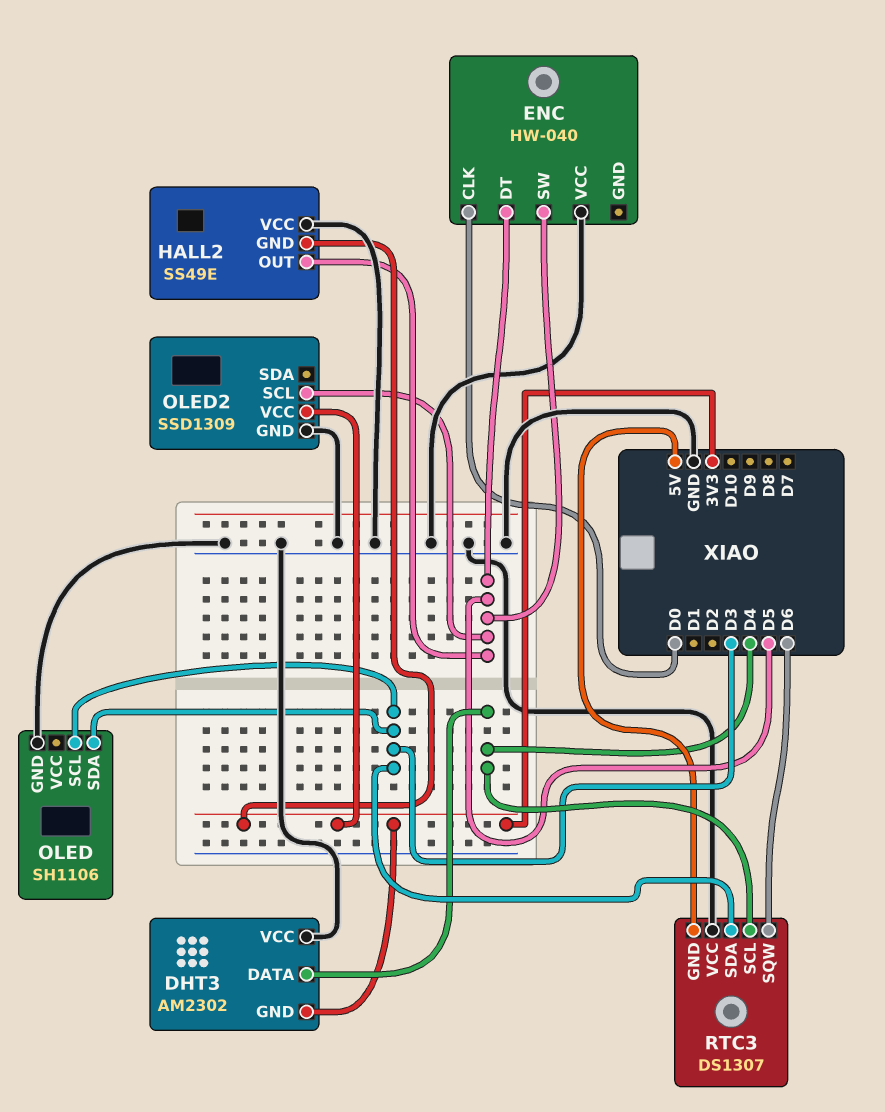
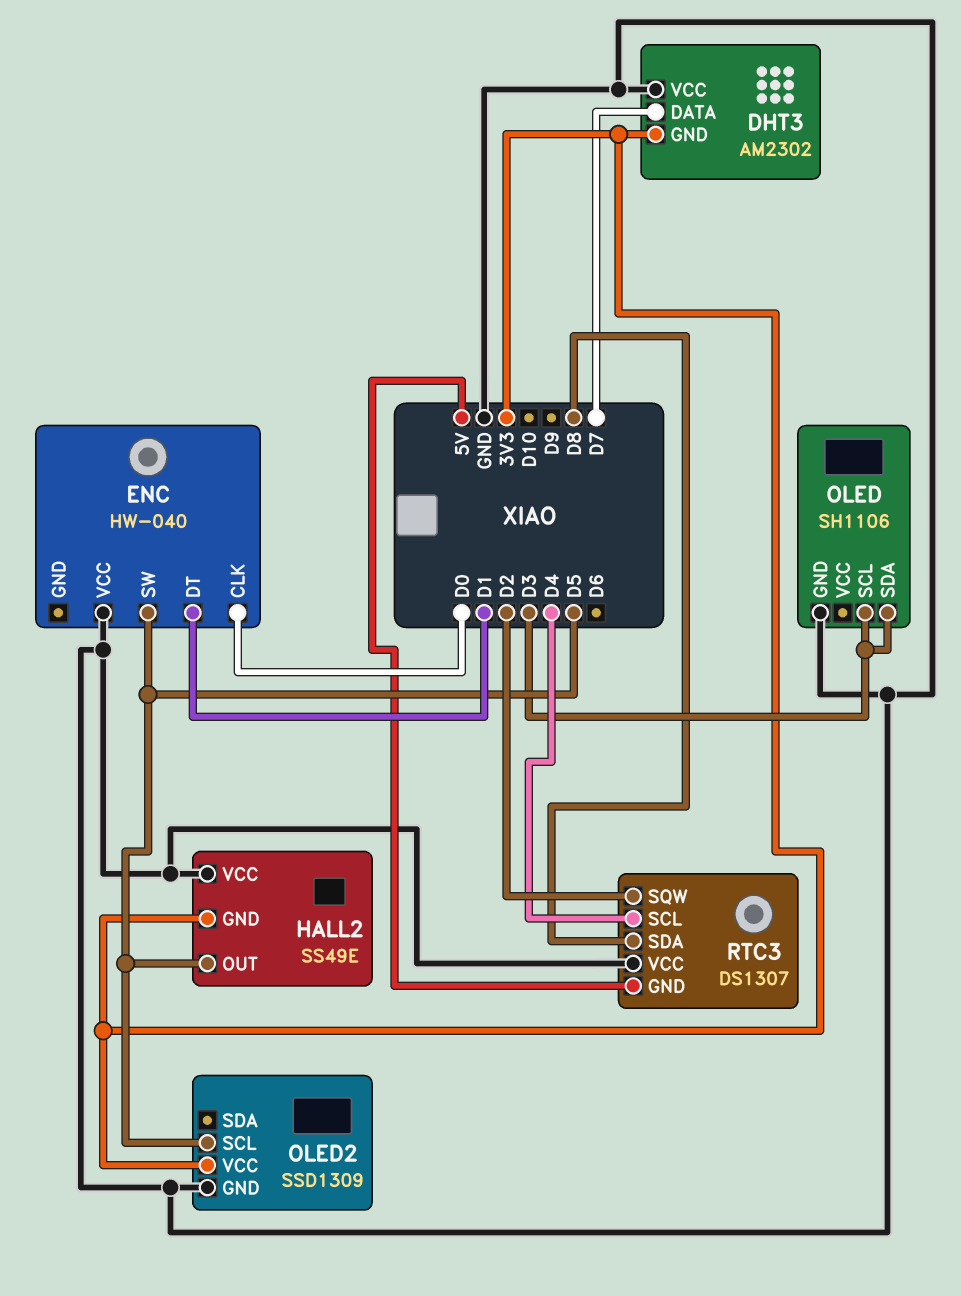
DHT3 pin DATA: D4 -> D7
ENC pin DT: D5 -> D1
RTC3 pin SDA: D3 -> D8
RTC3 pin SQW: D6 -> D2

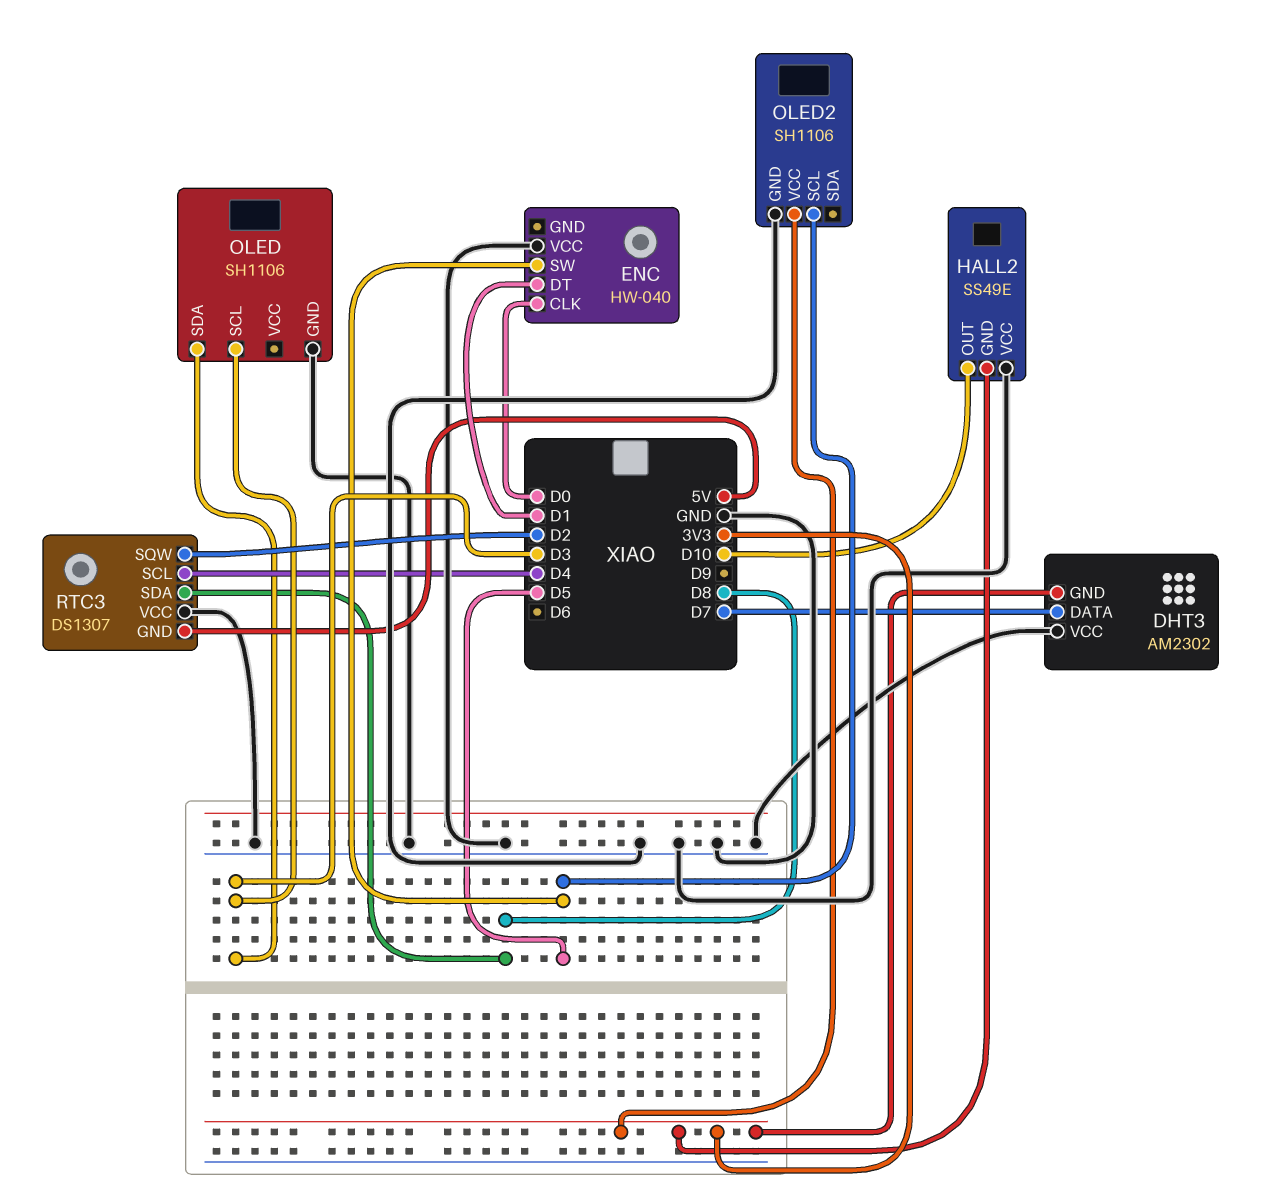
HALL2 pin OUT: D5 -> D10
OLED2: SSD1309 -> SH1106

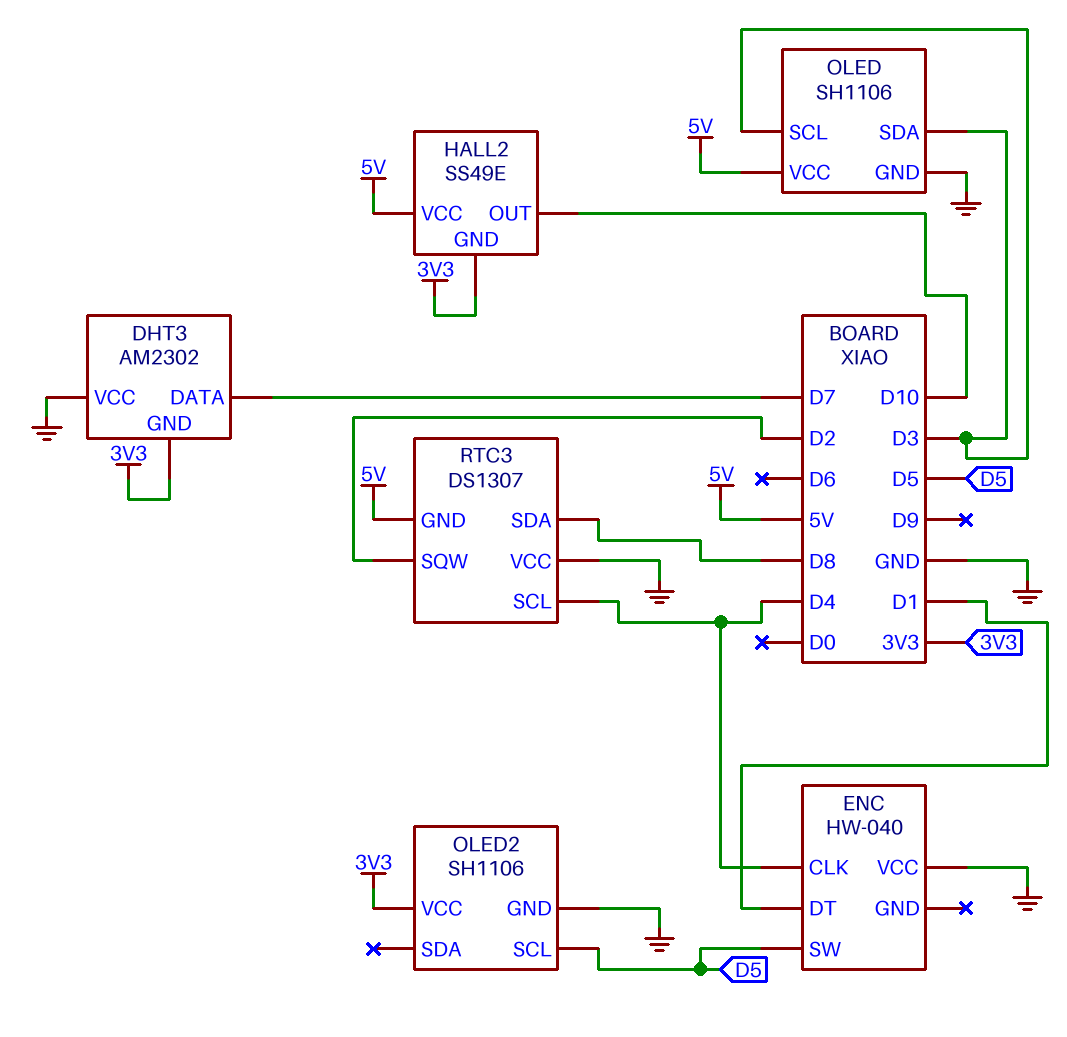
ENC pin CLK: D0 -> D4
HALL2 pin VCC: GND -> 5V
OLED pin VCC: none -> 5V

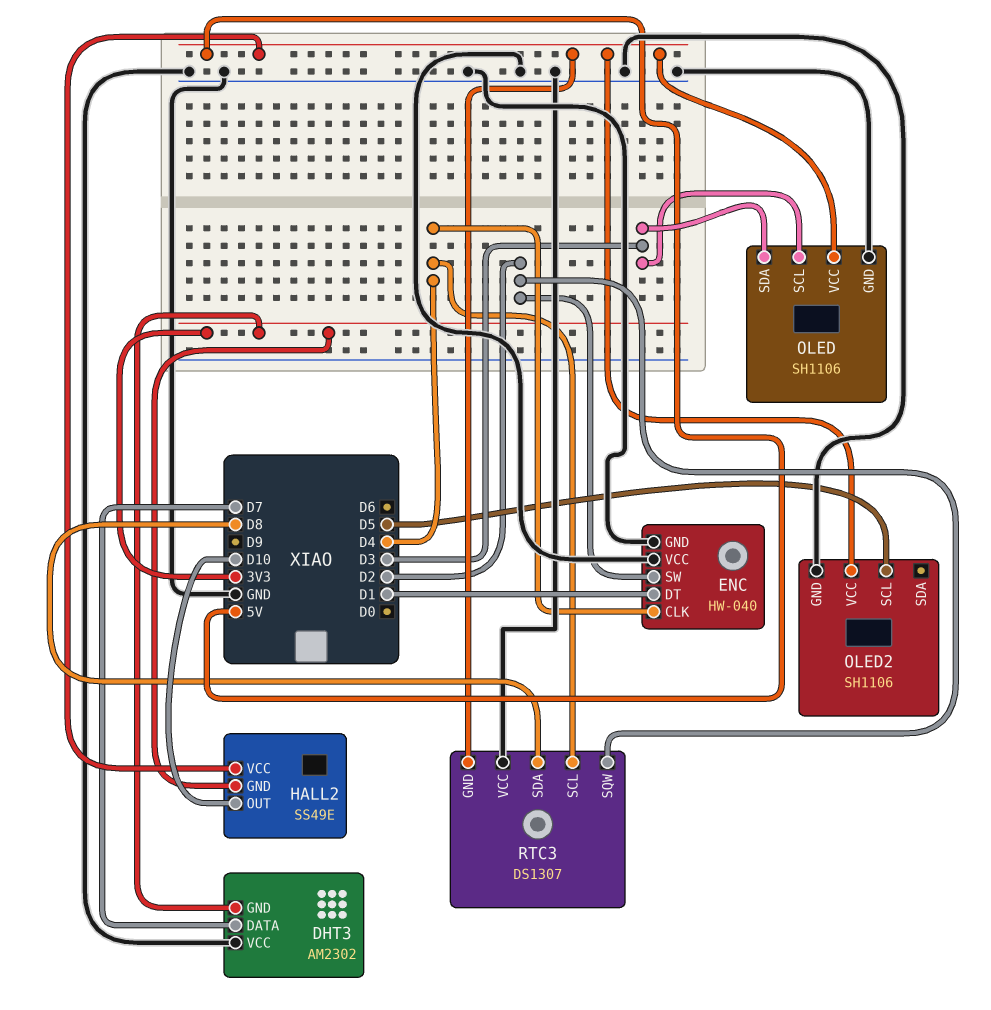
ENC pin GND: none -> GND
ENC pin SW: D5 -> D2
OLED2 pin VCC: 3V3 -> 5V

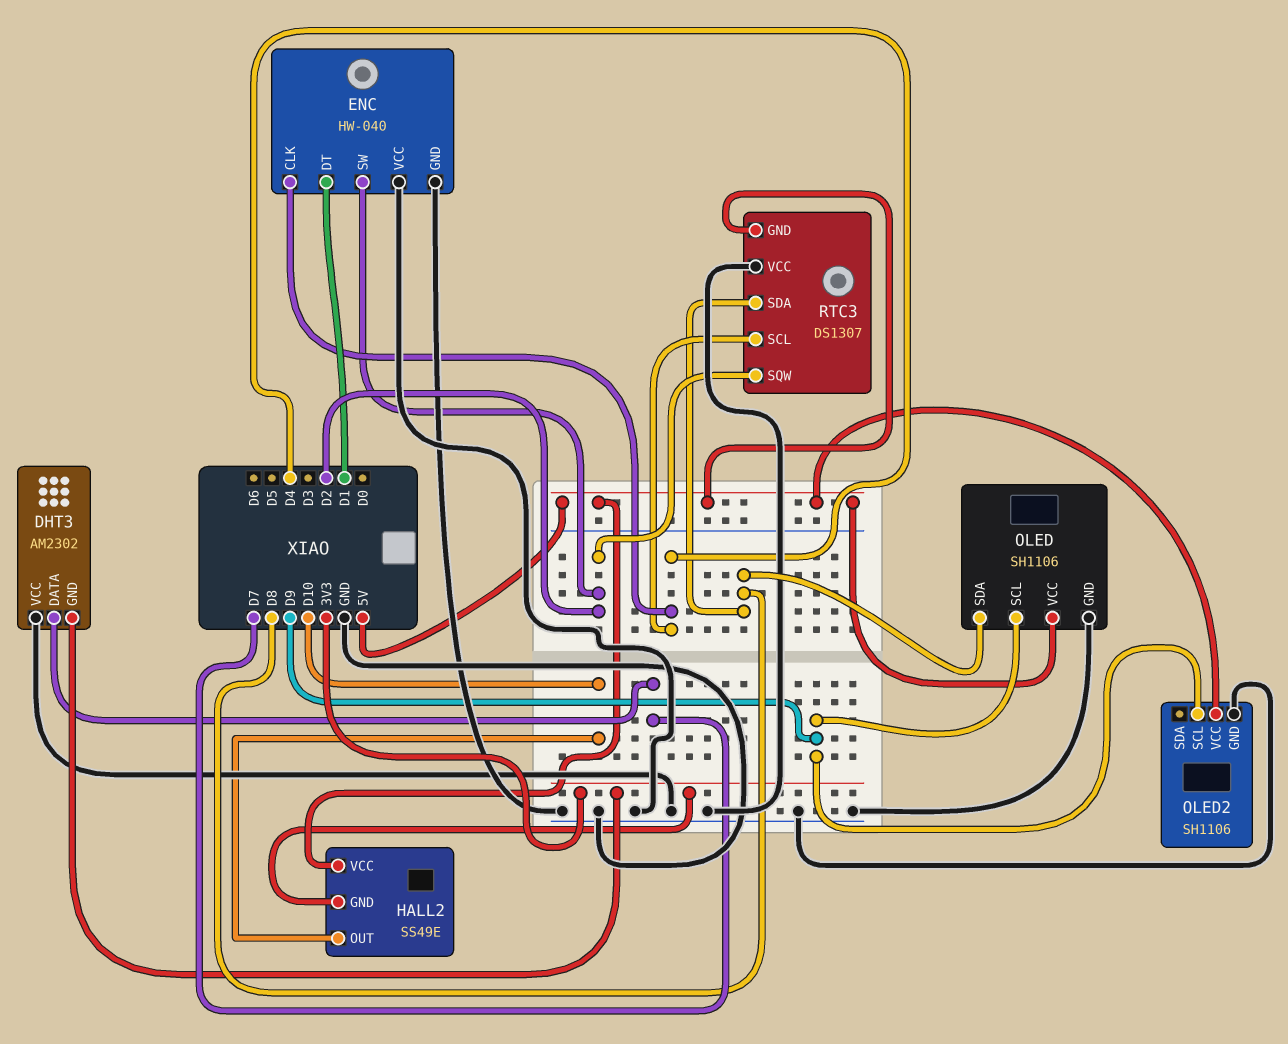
OLED pin SCL: D3 -> D9
OLED pin SDA: D3 -> D8
OLED2 pin SCL: D5 -> D9

